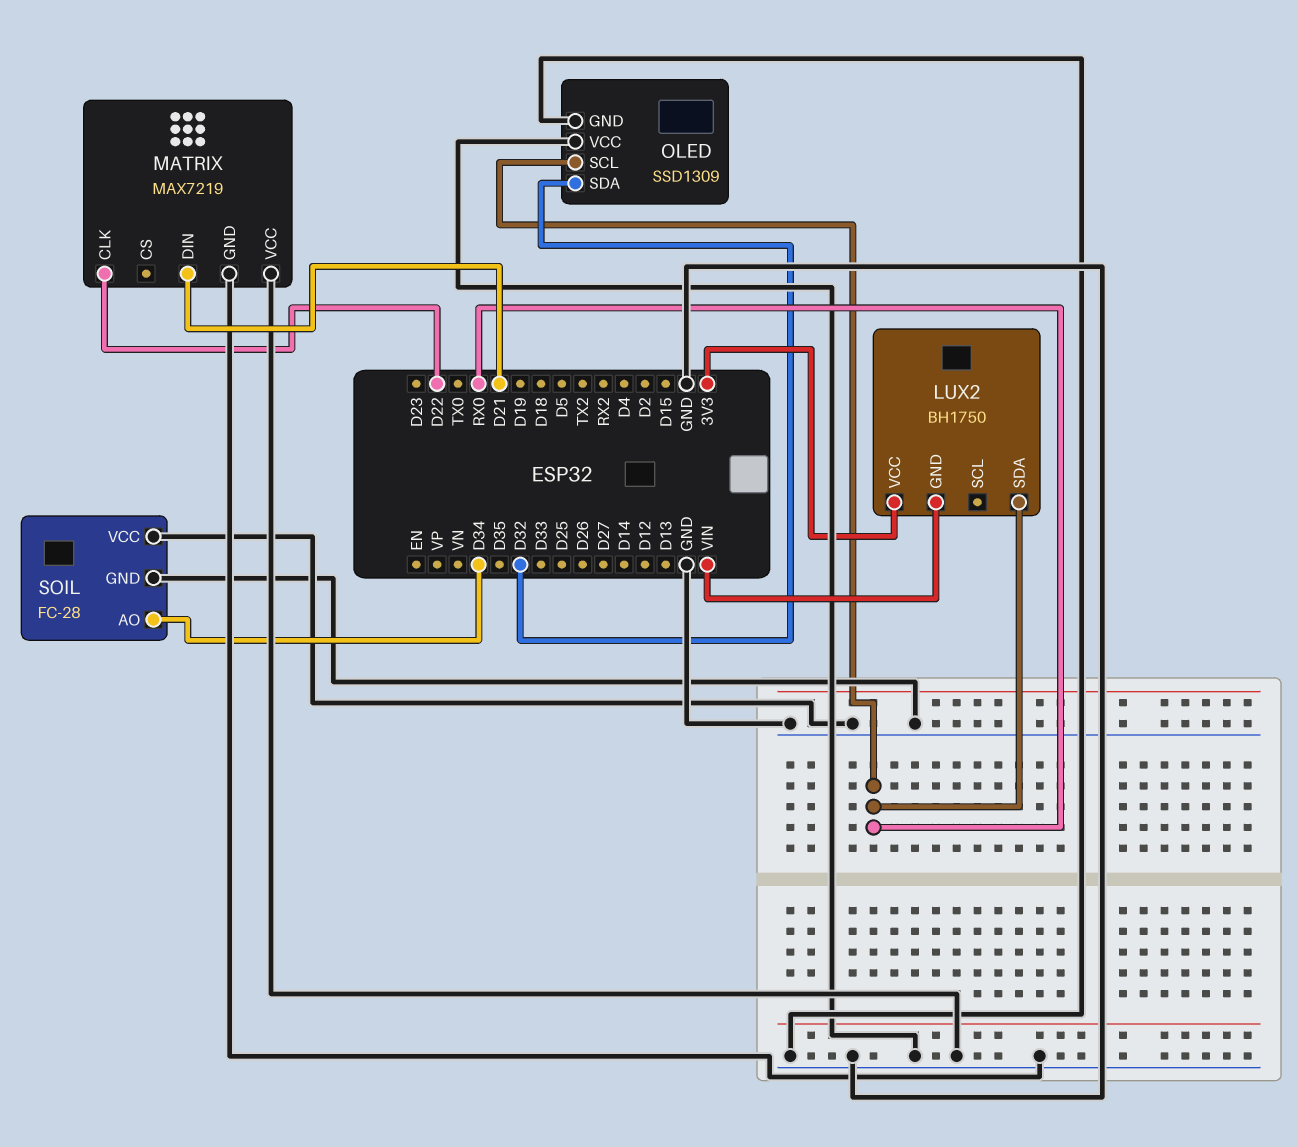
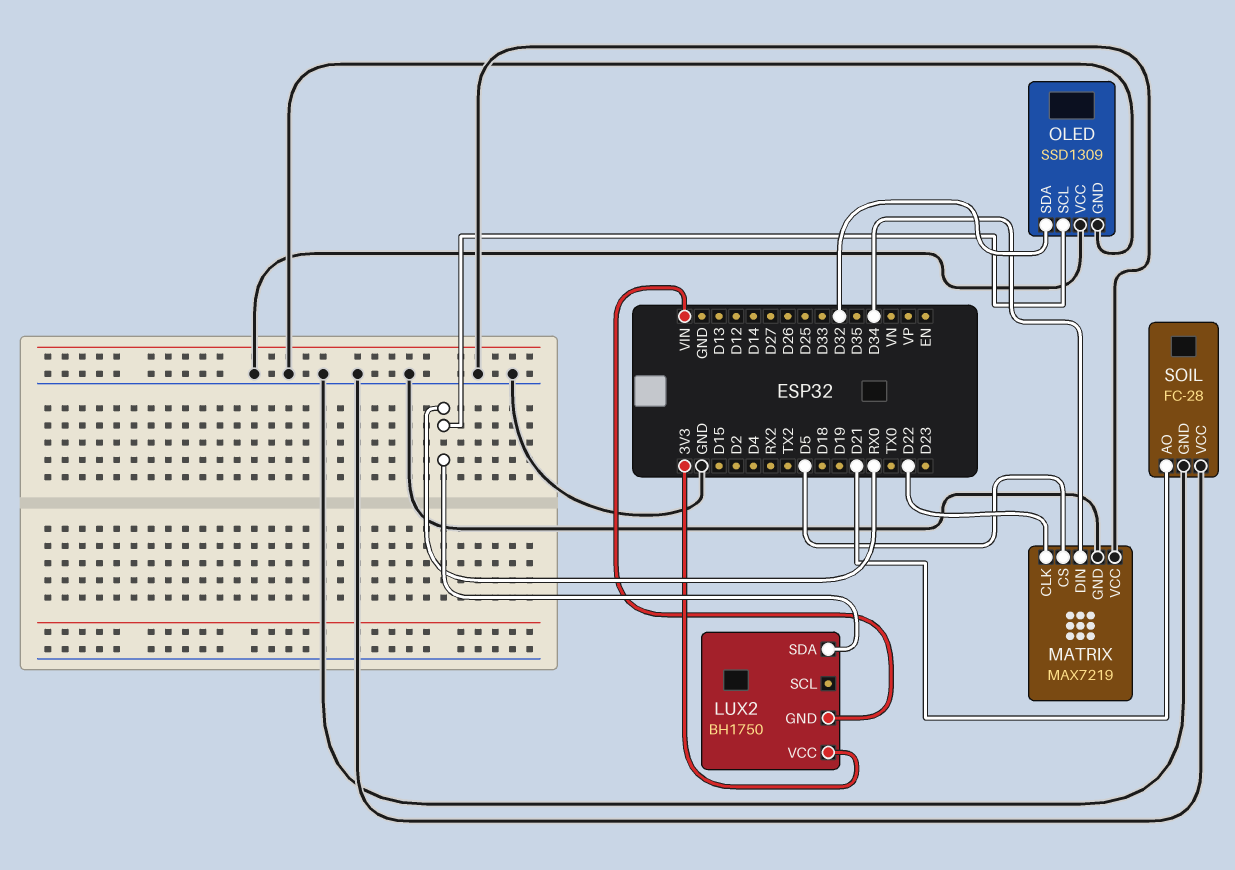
MATRIX pin CS: none -> D5
MATRIX pin DIN: D21 -> D34
SOIL pin AO: D34 -> D21

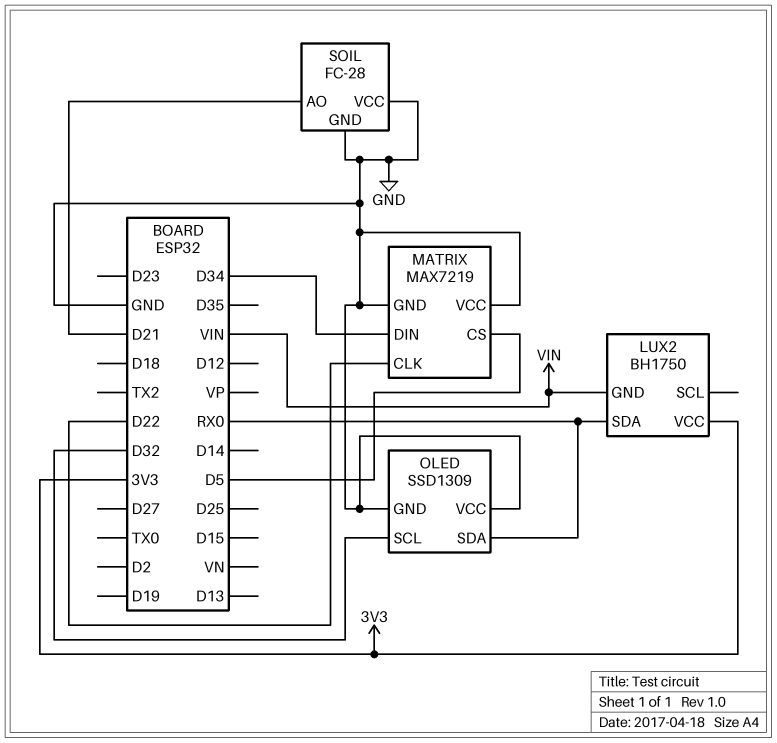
OLED pin SCL: RX0 -> D32
OLED pin SDA: D32 -> RX0

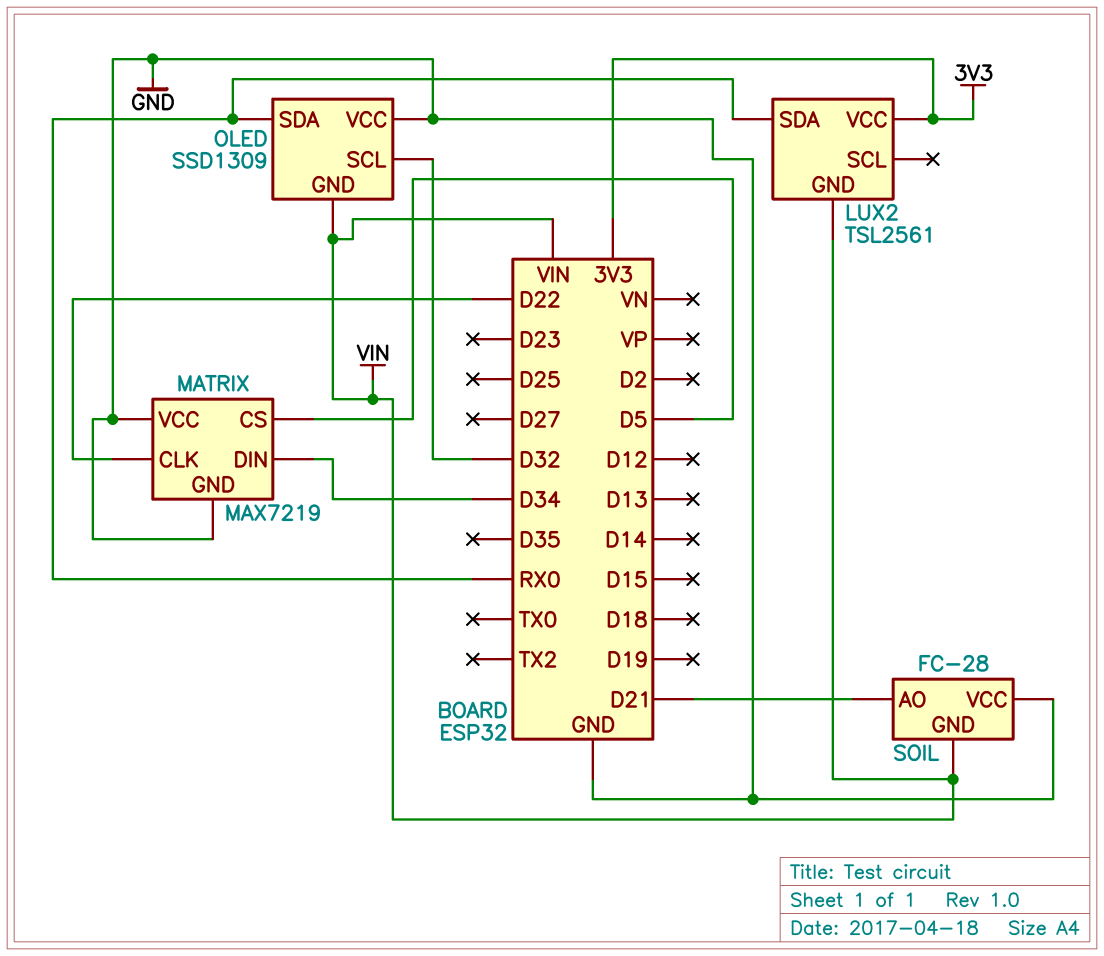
LUX2: BH1750 -> TSL2561
OLED pin GND: GND -> VIN
SOIL pin GND: GND -> VIN

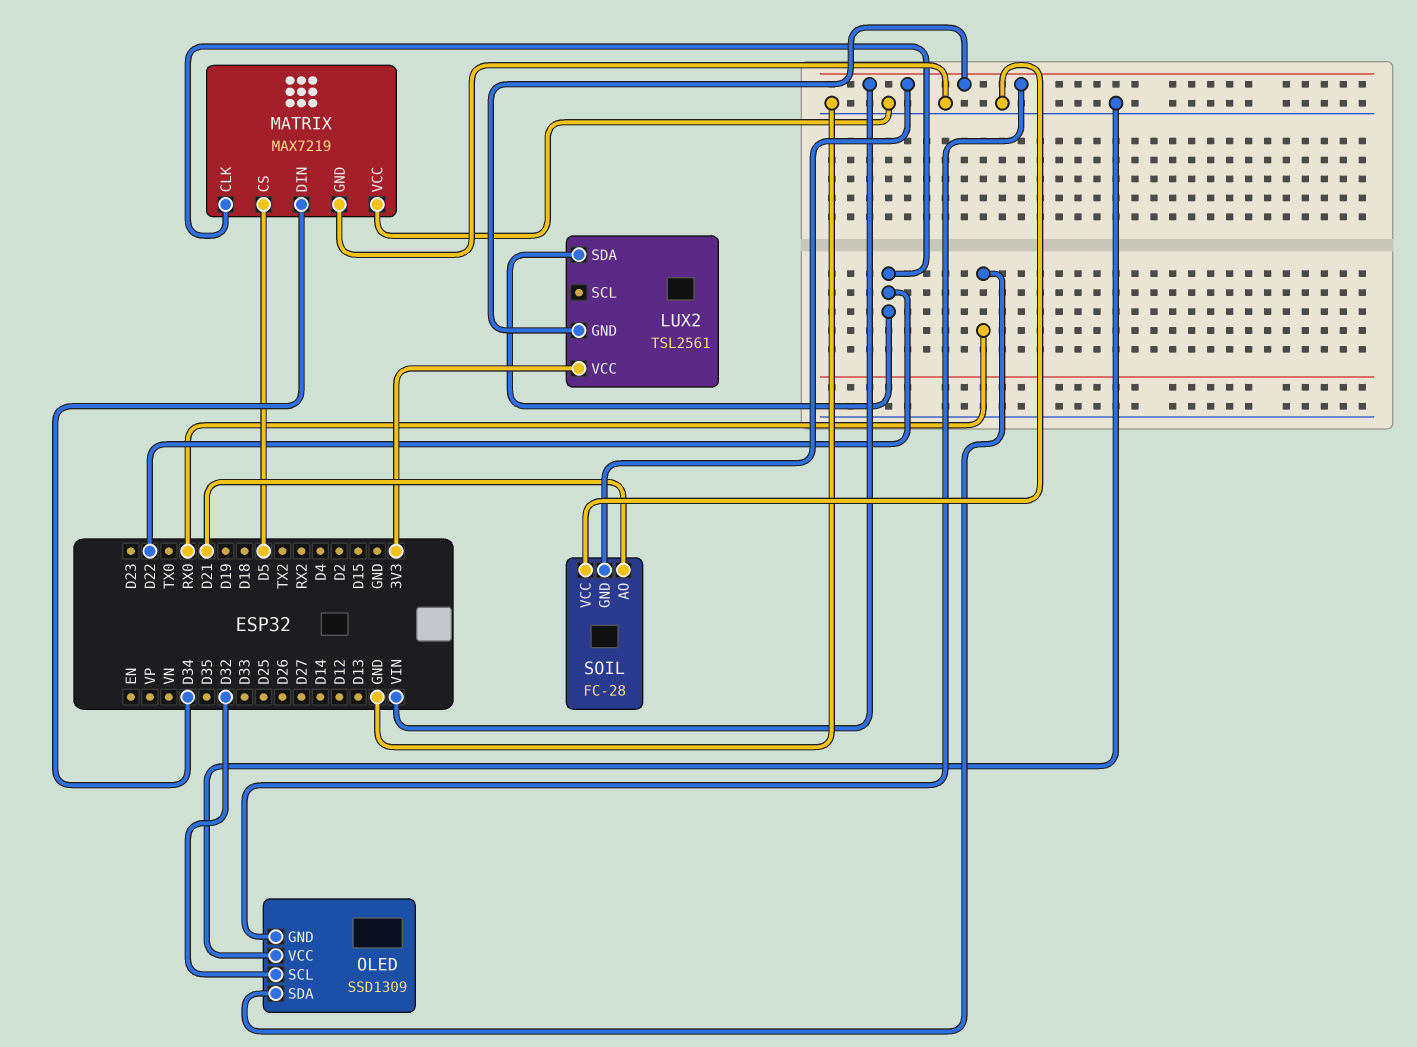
LUX2 pin SDA: RX0 -> D22

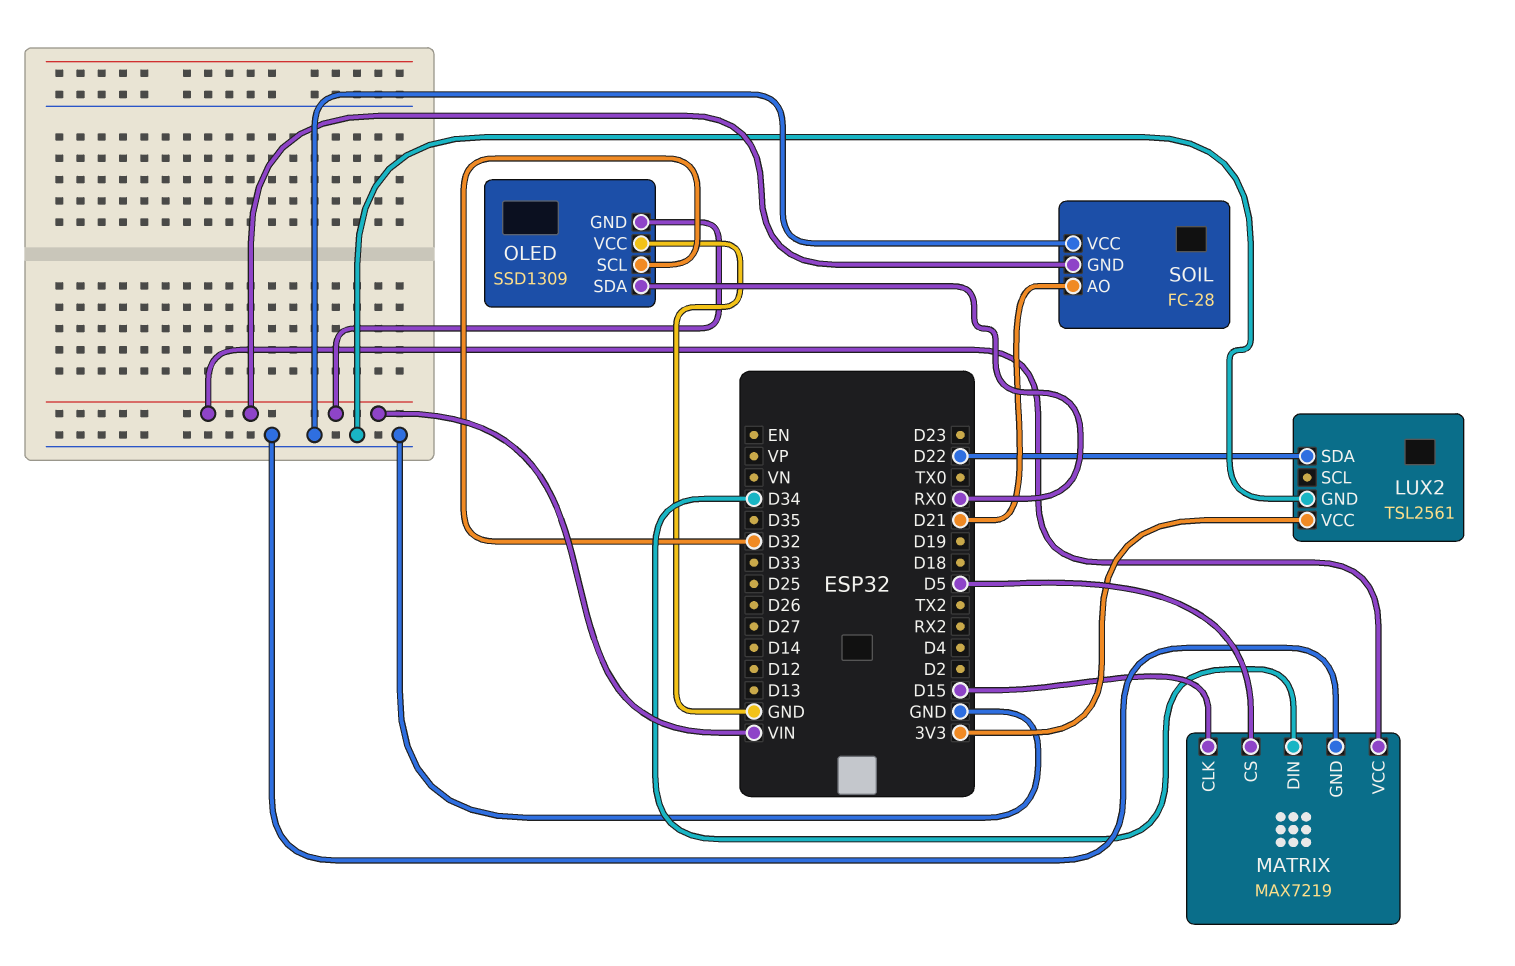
LUX2 pin GND: VIN -> GND
MATRIX pin CLK: D22 -> D15
MATRIX pin VCC: GND -> VIN

